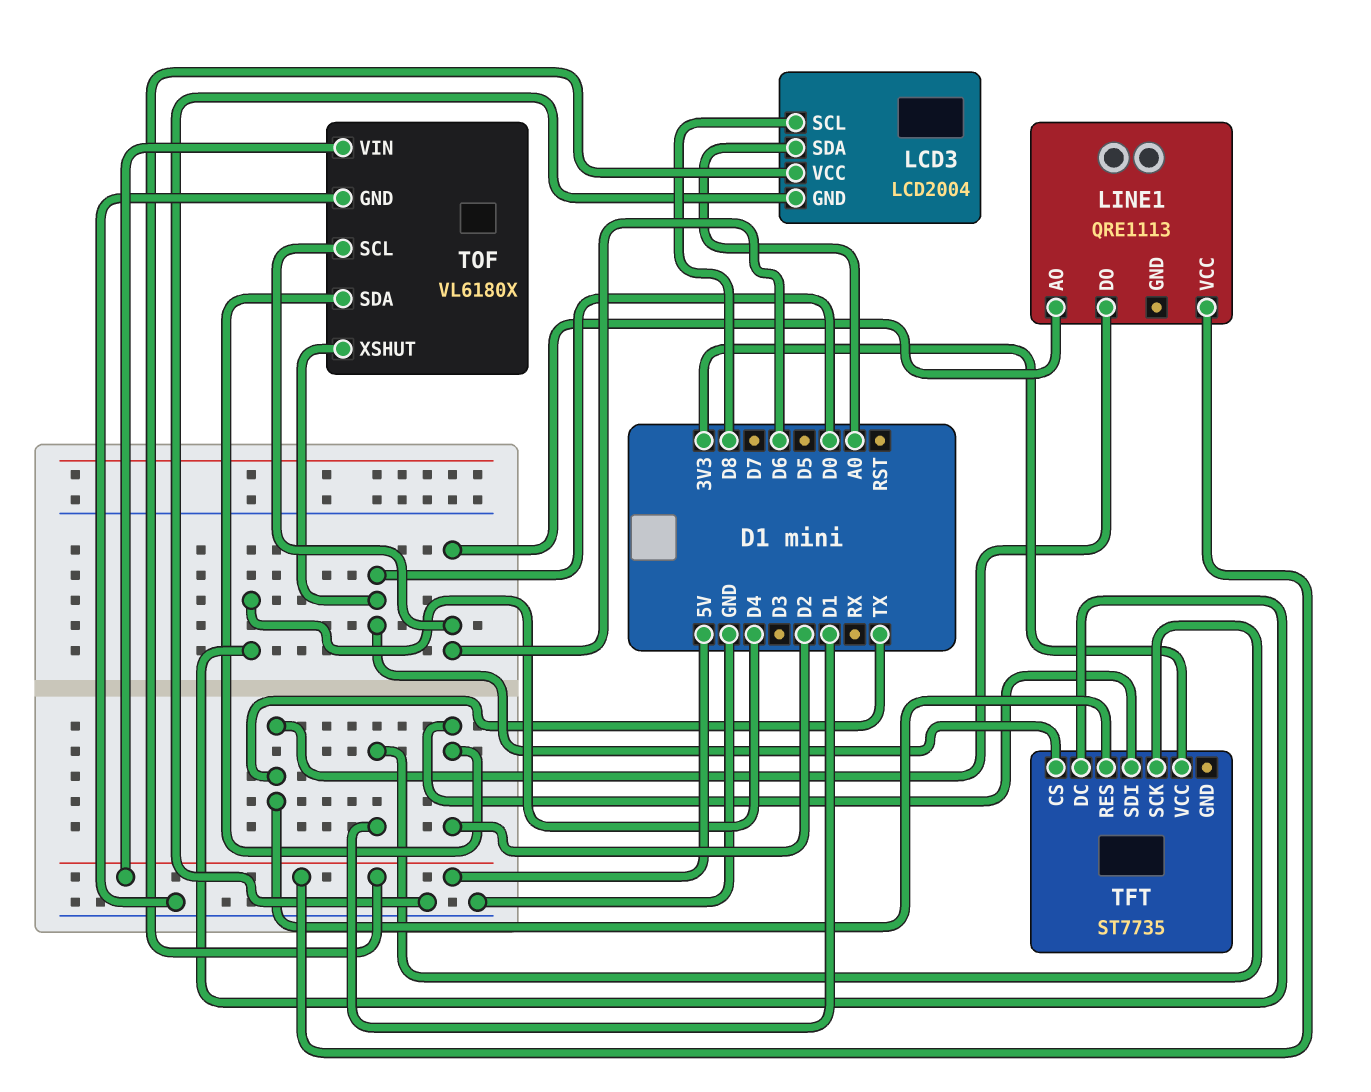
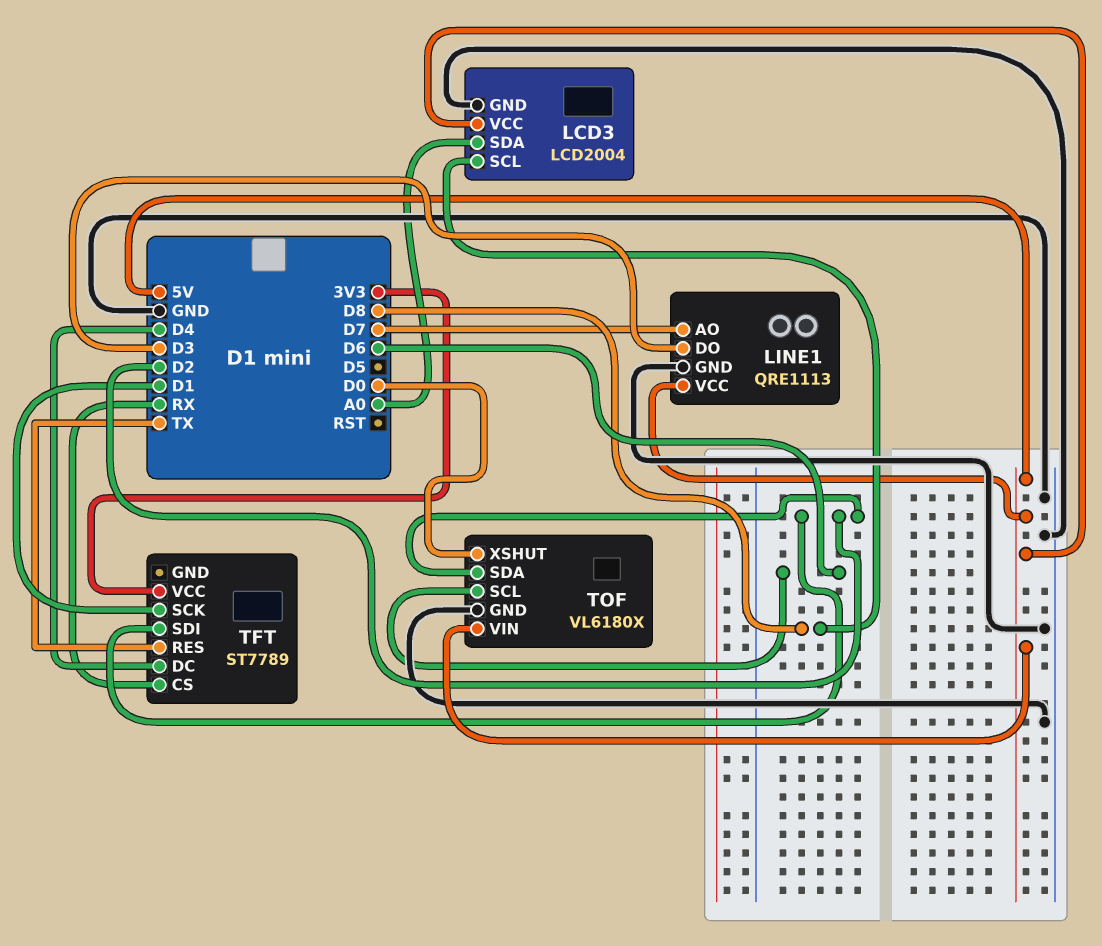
LINE1 pin AO: D6 -> D7
LINE1 pin DO: TX -> D3
LINE1 pin GND: none -> GND
TFT: ST7735 -> ST7789
TFT pin CS: D0 -> RX

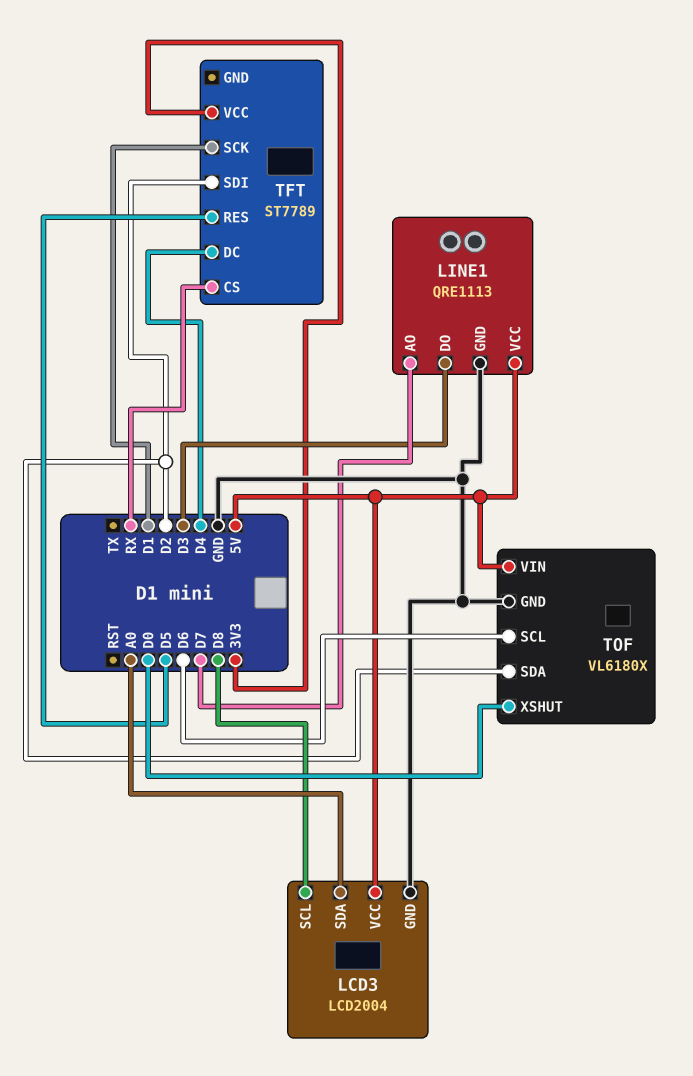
TFT pin RES: TX -> D5

